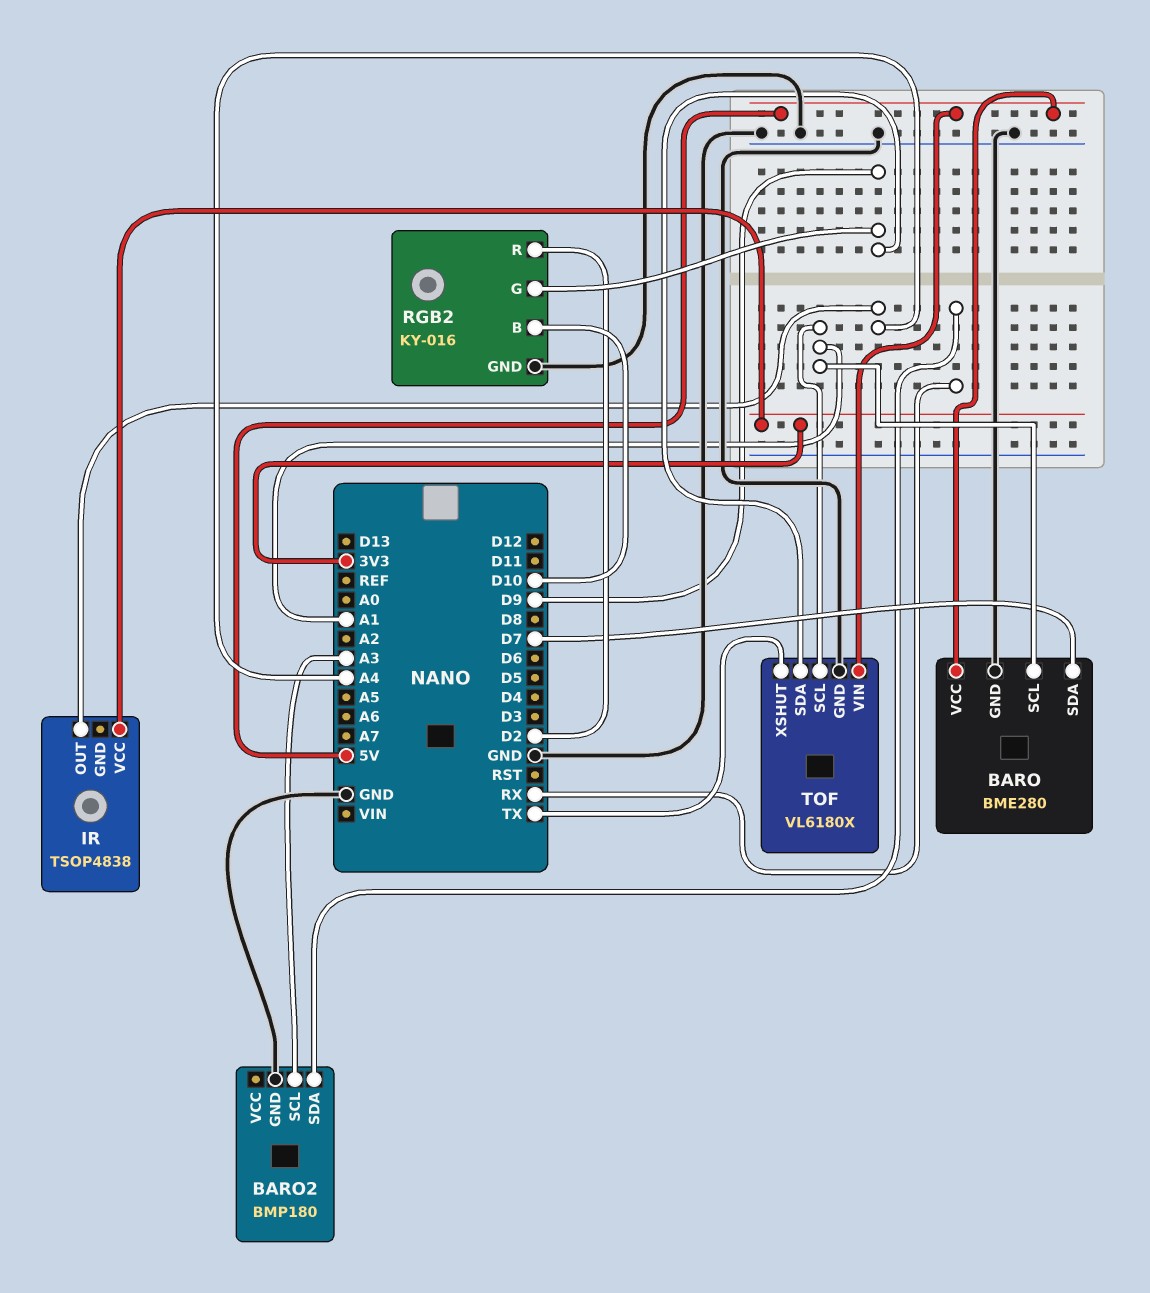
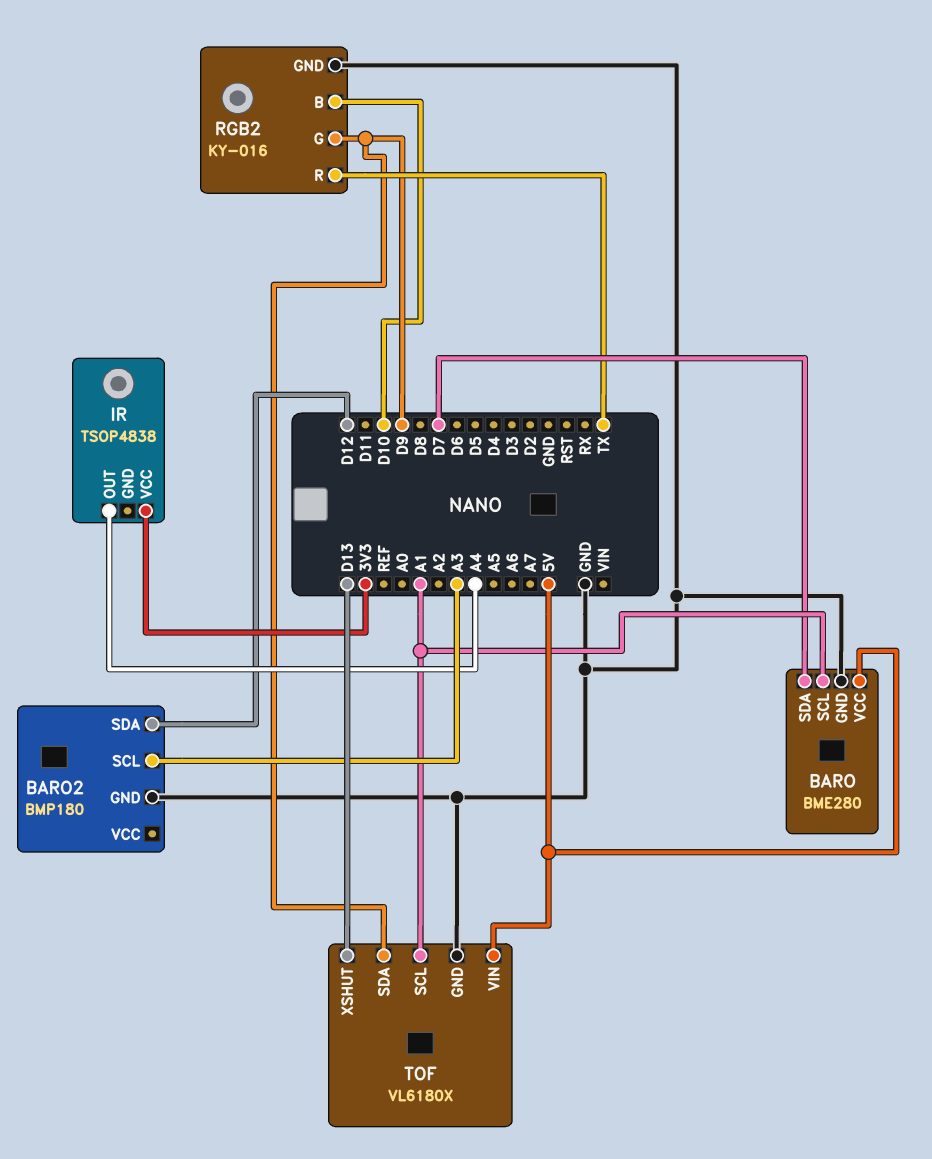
BARO2 pin SDA: RX -> D12
RGB2 pin R: D2 -> TX
TOF pin XSHUT: TX -> D13

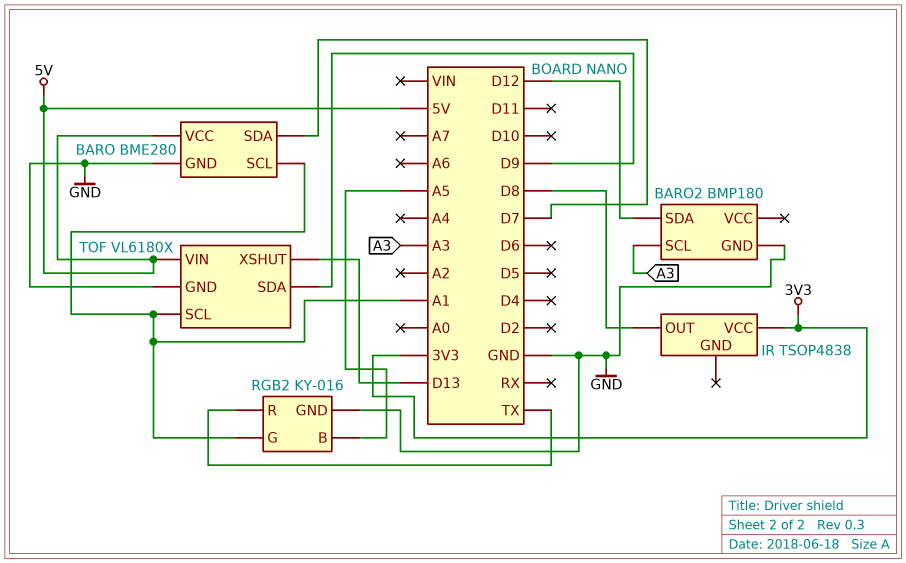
IR pin OUT: A4 -> D8
RGB2 pin B: D10 -> A5
RGB2 pin G: D9 -> A1

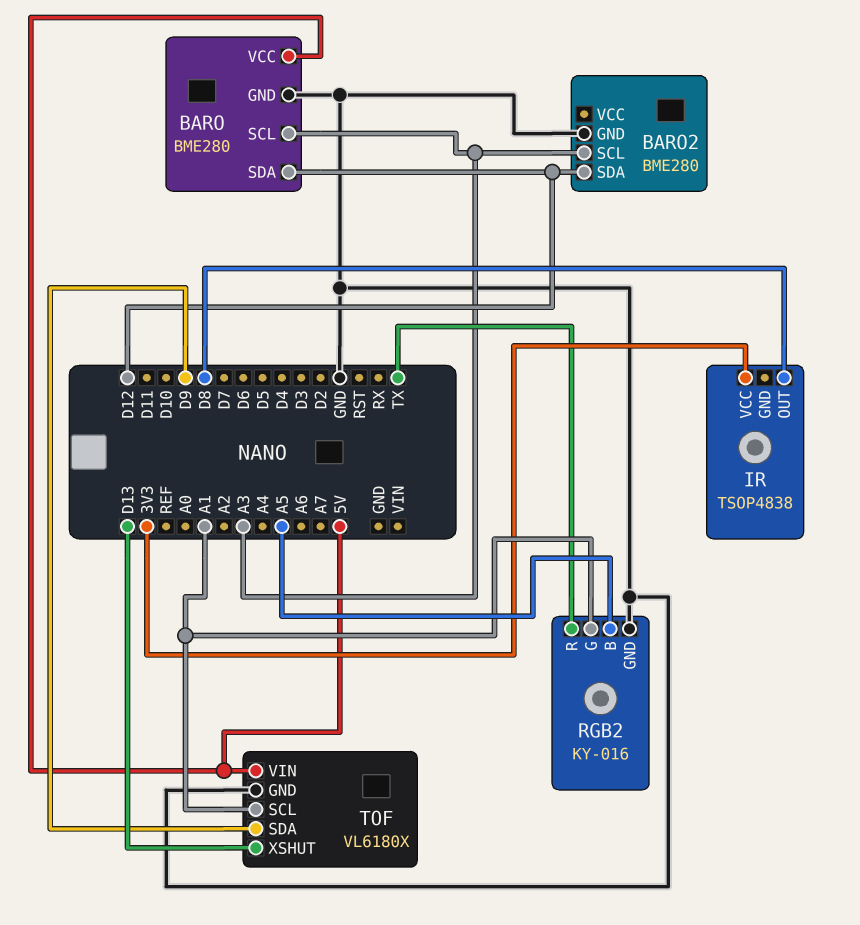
BARO pin SCL: A1 -> A3
BARO pin SDA: D7 -> D12
BARO2: BMP180 -> BME280

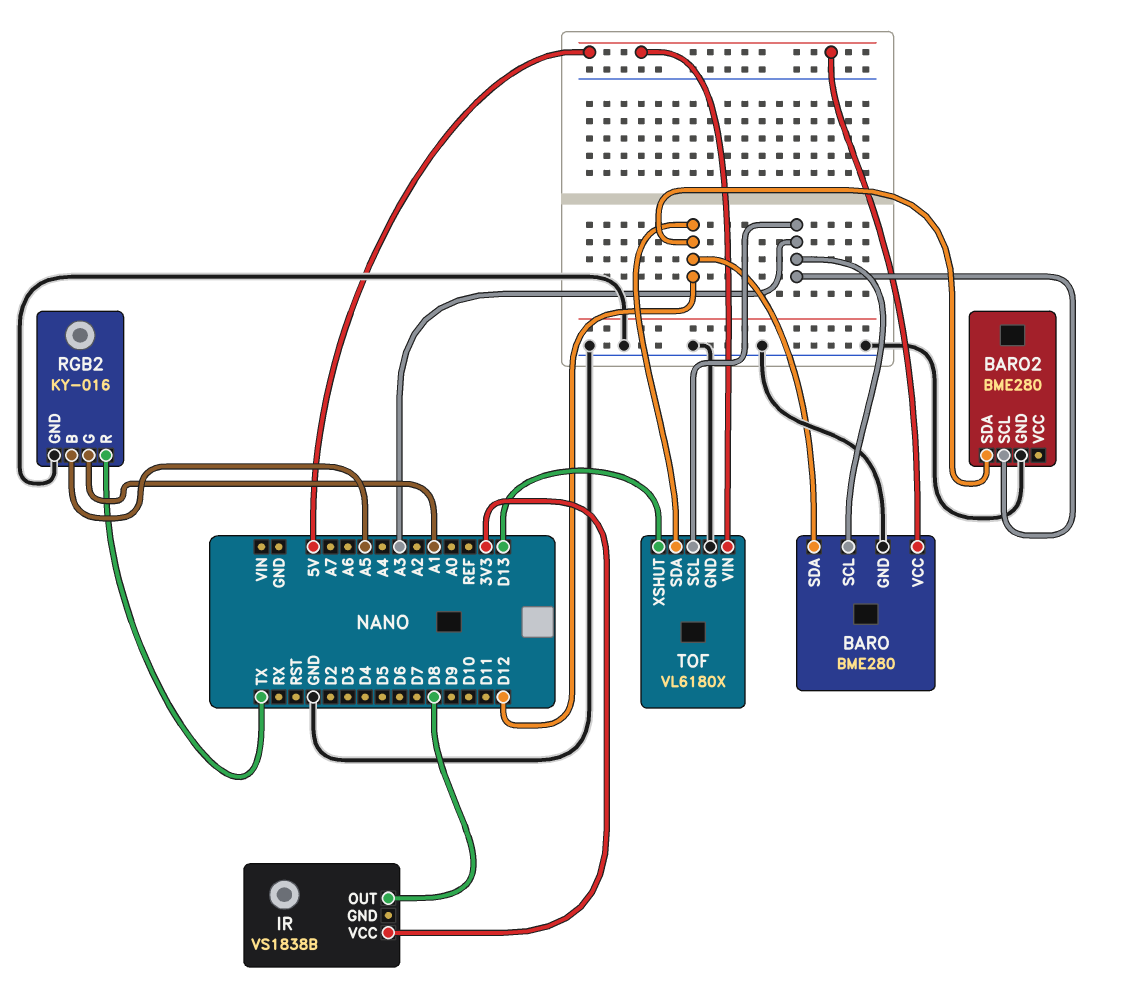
IR: TSOP4838 -> VS1838B
TOF pin SCL: A1 -> A3
TOF pin SDA: D9 -> D12

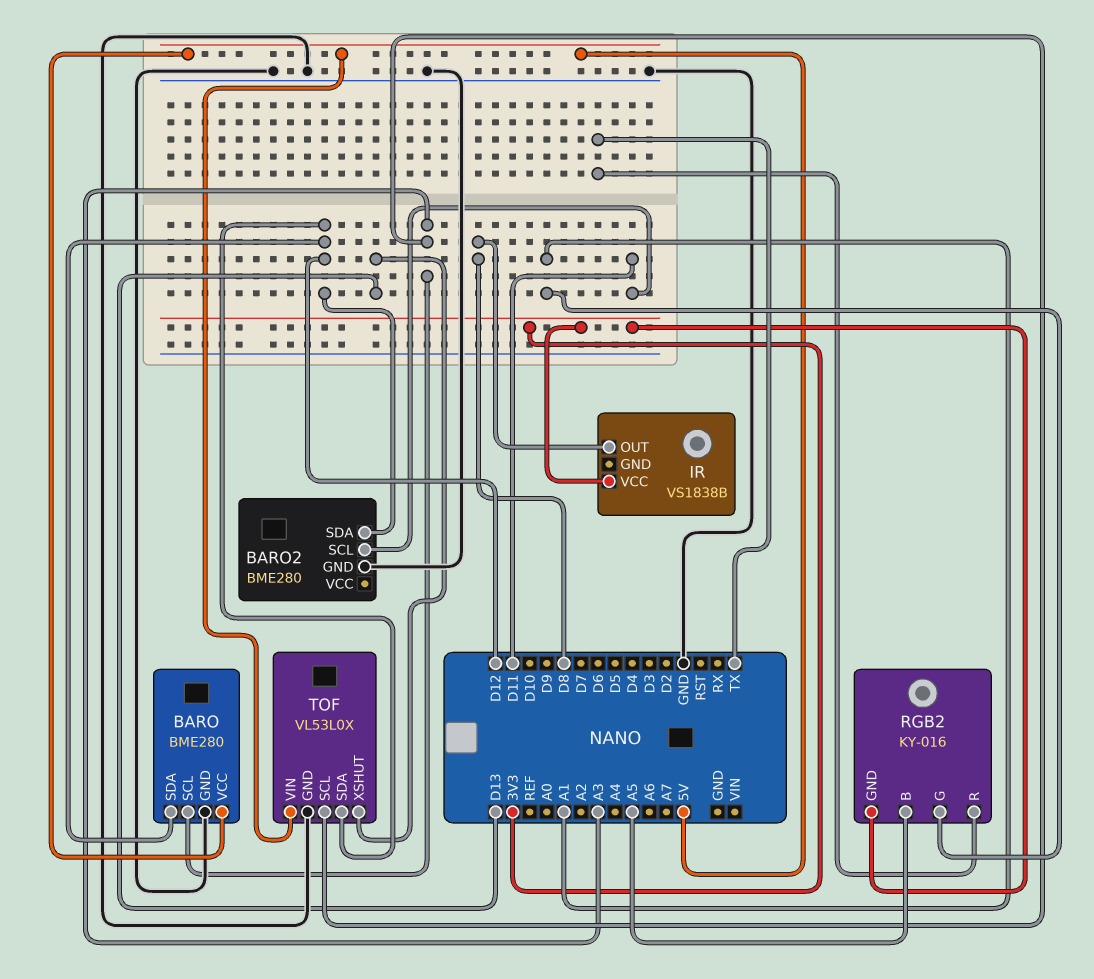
BARO2 pin SCL: A3 -> D11
RGB2 pin GND: GND -> 3V3
TOF: VL6180X -> VL53L0X

